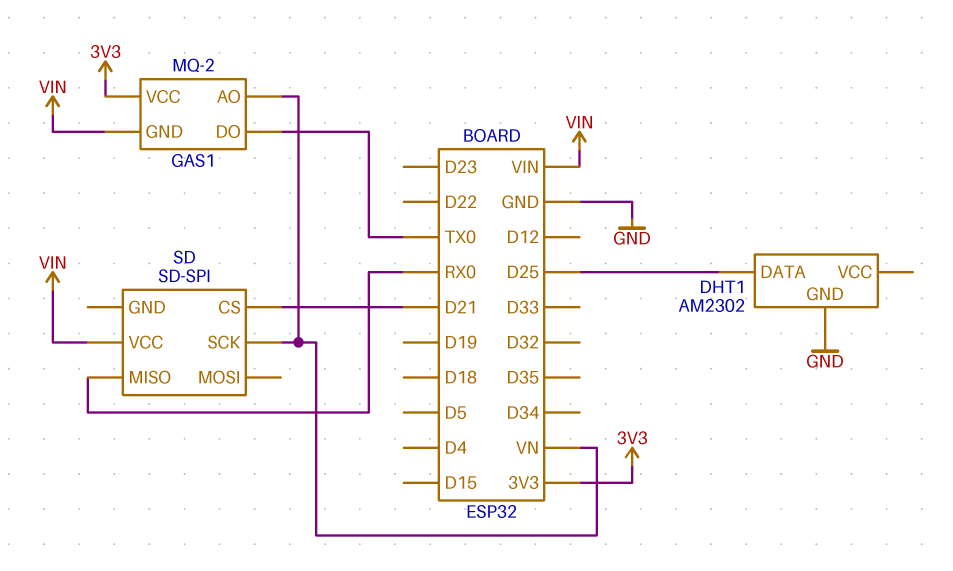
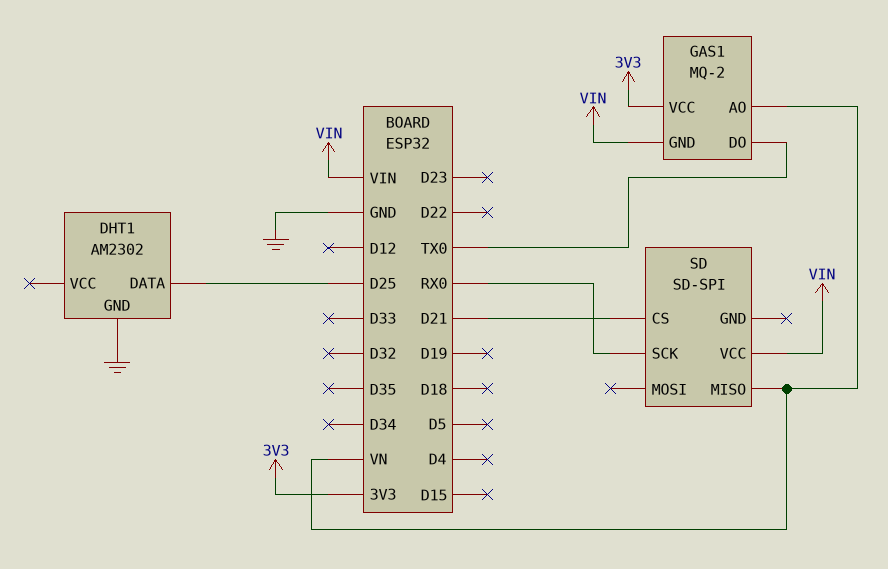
SD pin MISO: RX0 -> VN
SD pin SCK: VN -> RX0

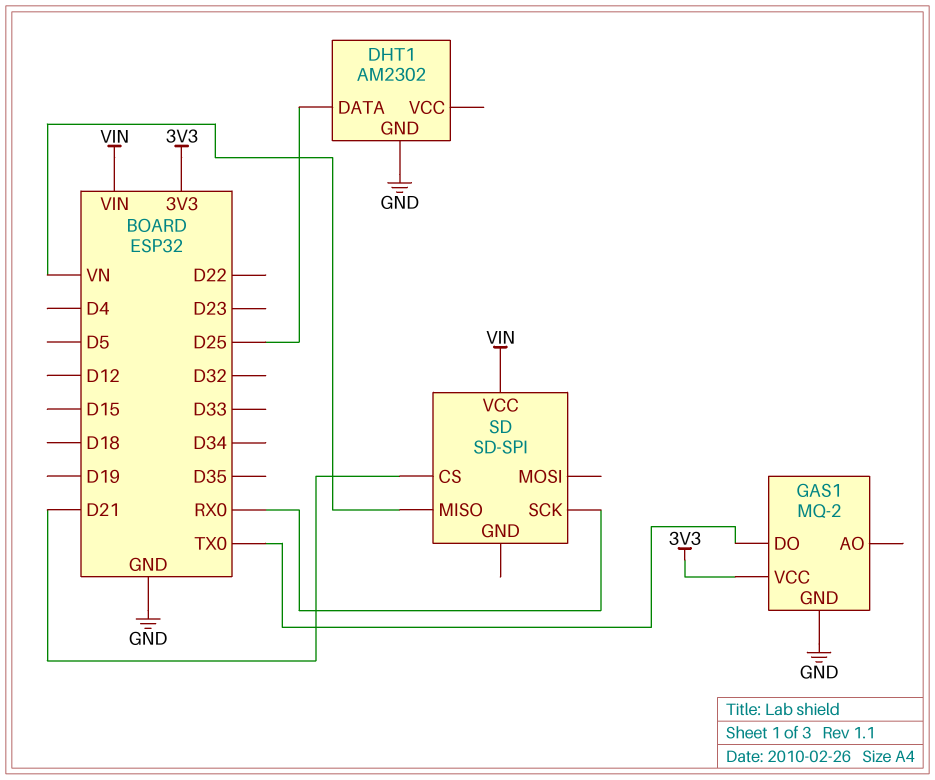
GAS1 pin AO: VN -> none
GAS1 pin GND: VIN -> GND

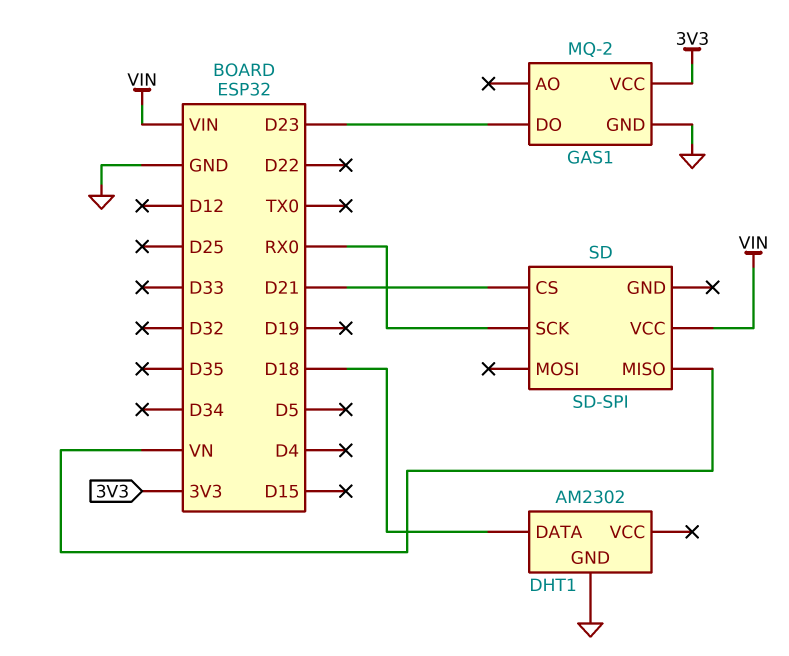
DHT1 pin DATA: D25 -> D18
GAS1 pin DO: TX0 -> D23

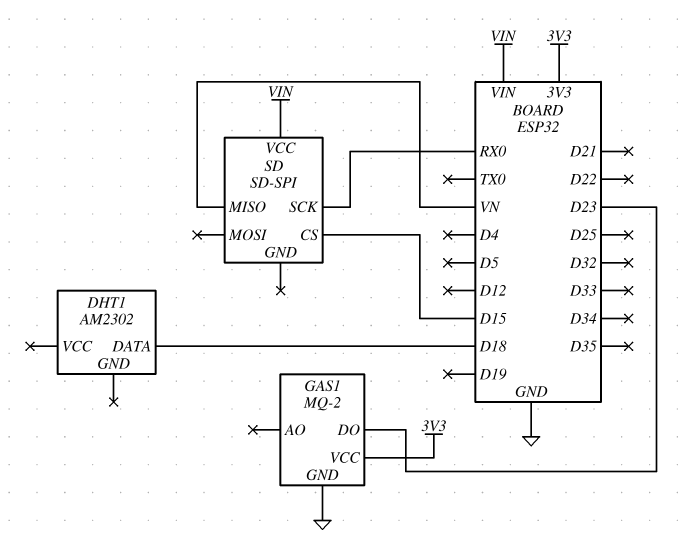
DHT1 pin GND: GND -> none
SD pin CS: D21 -> D15

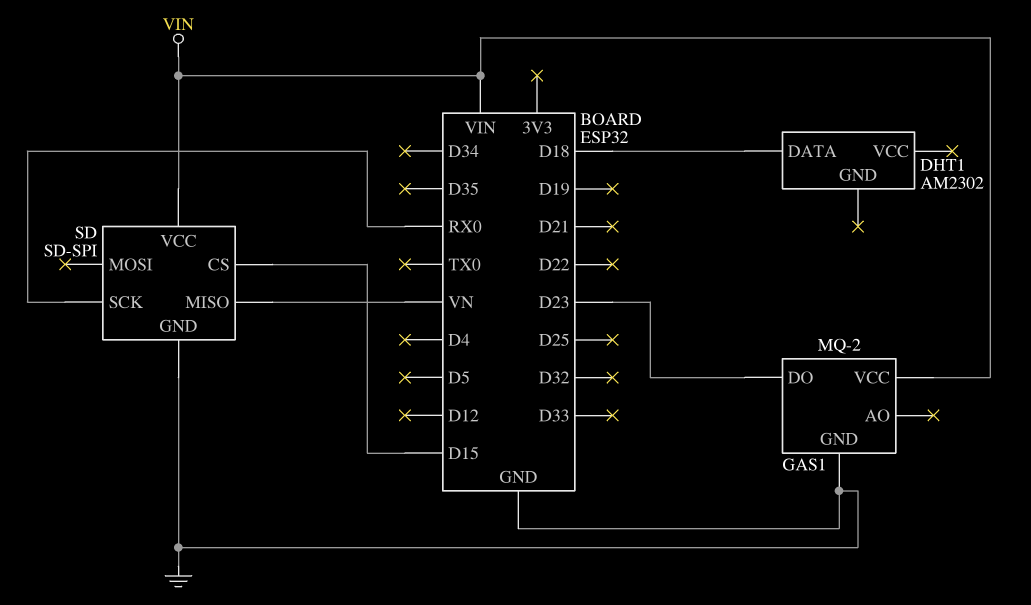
GAS1 pin VCC: 3V3 -> VIN
SD pin GND: none -> GND

